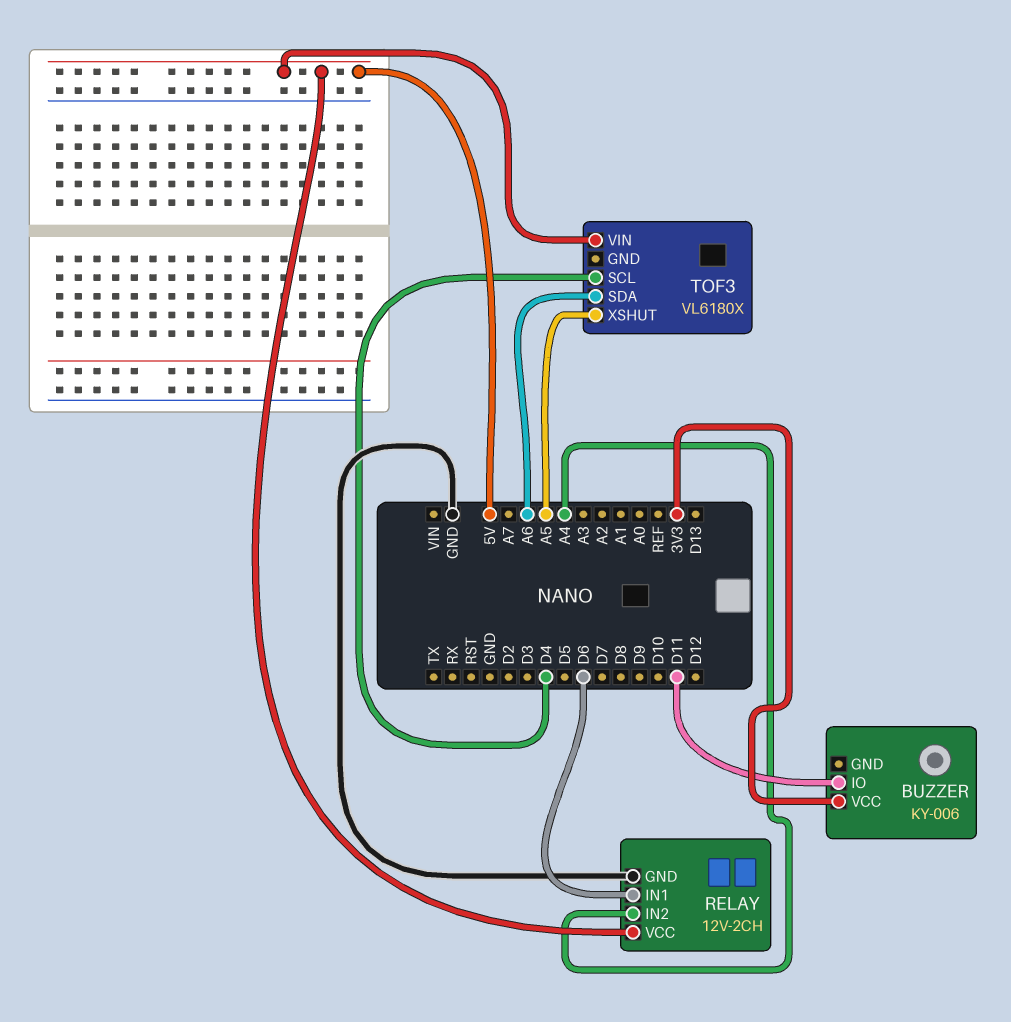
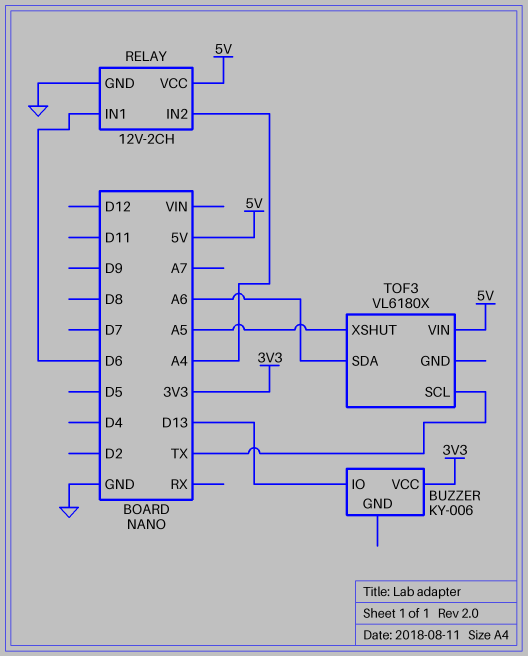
BUZZER pin IO: D11 -> D13
TOF3 pin SCL: D4 -> TX

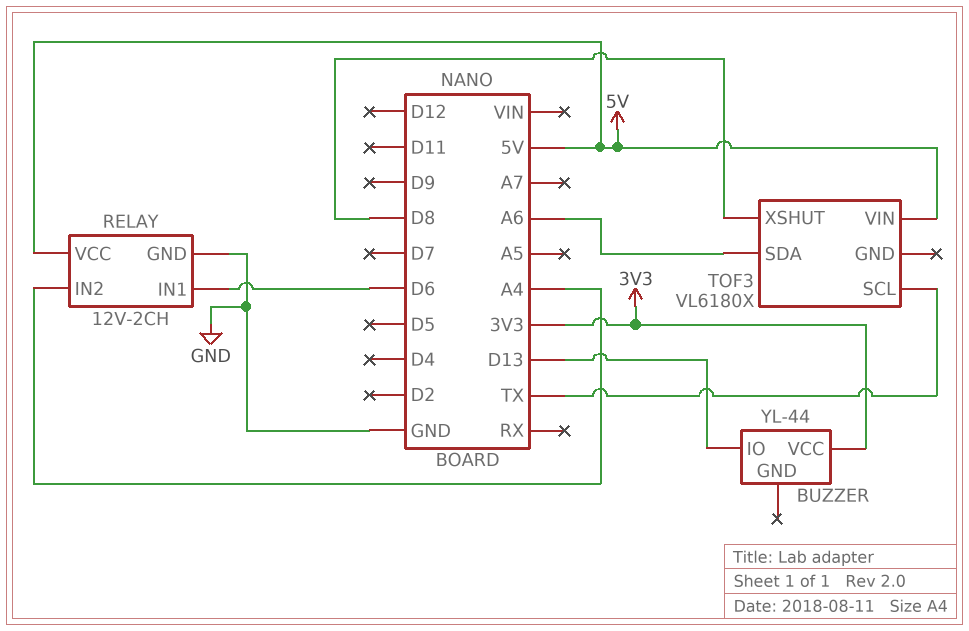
BUZZER: KY-006 -> YL-44
TOF3 pin XSHUT: A5 -> D8

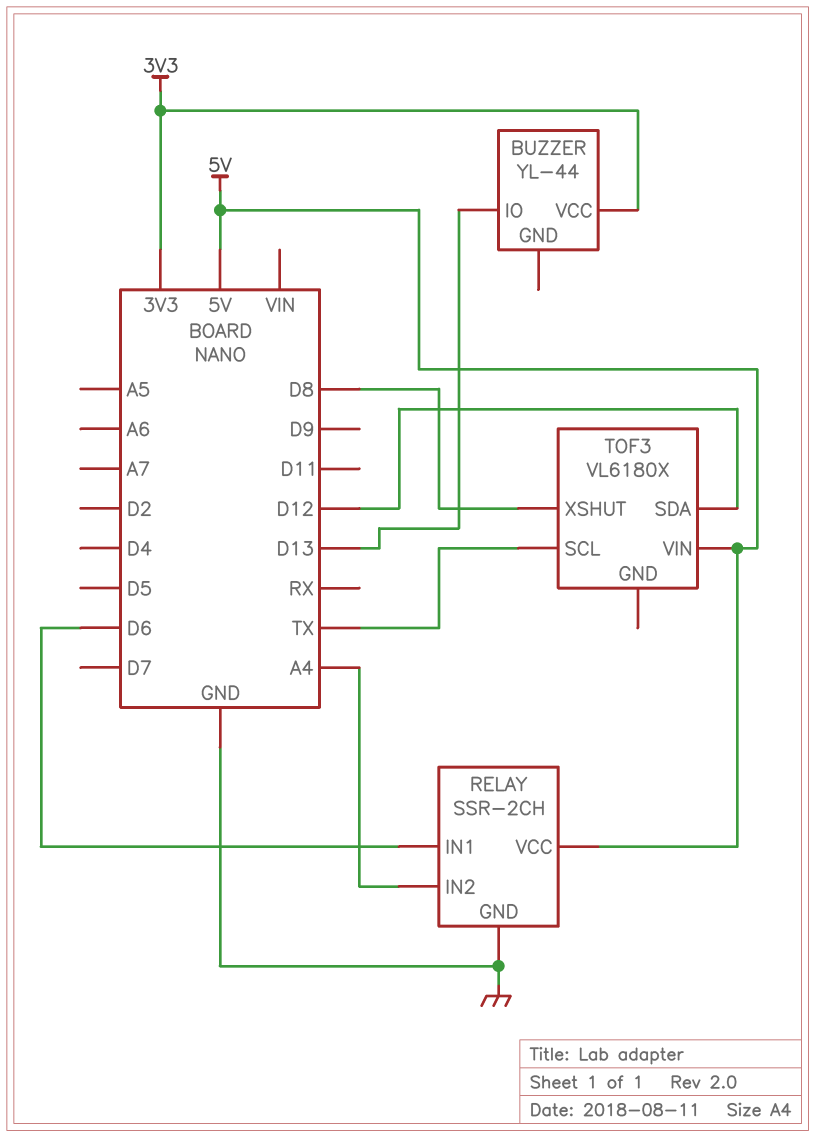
RELAY: 12V-2CH -> SSR-2CH
TOF3 pin SDA: A6 -> D12

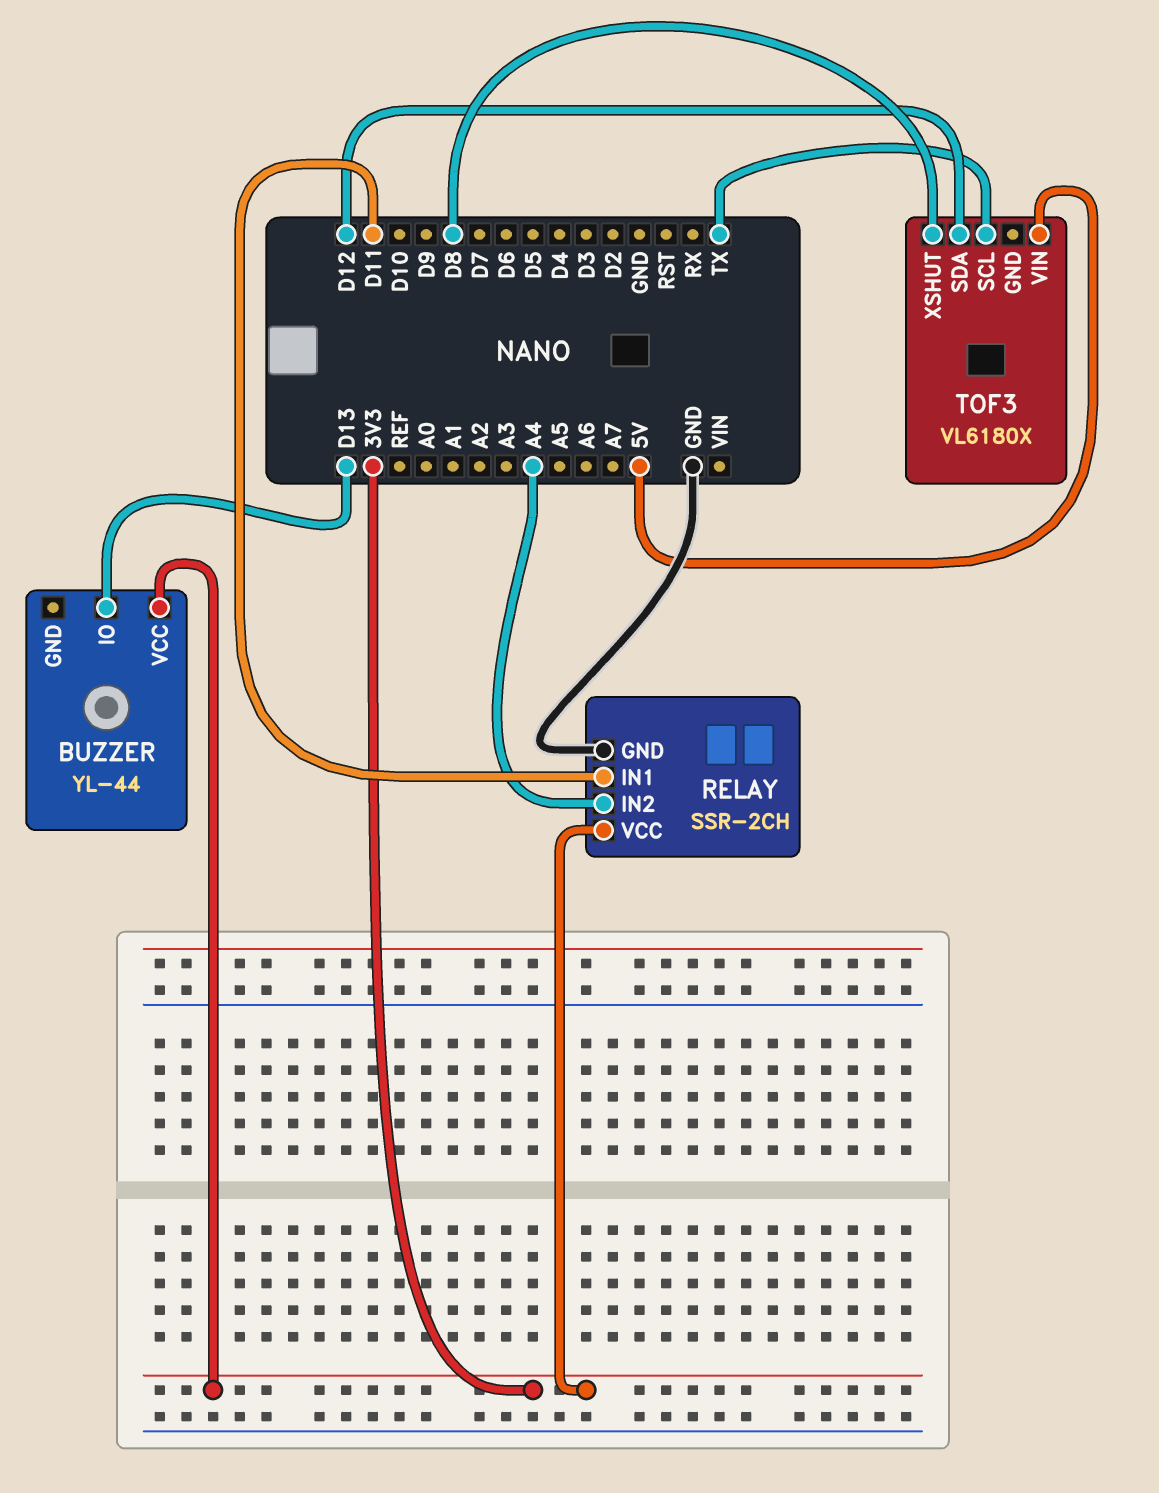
RELAY pin IN1: D6 -> D11
RELAY pin VCC: 5V -> 3V3

